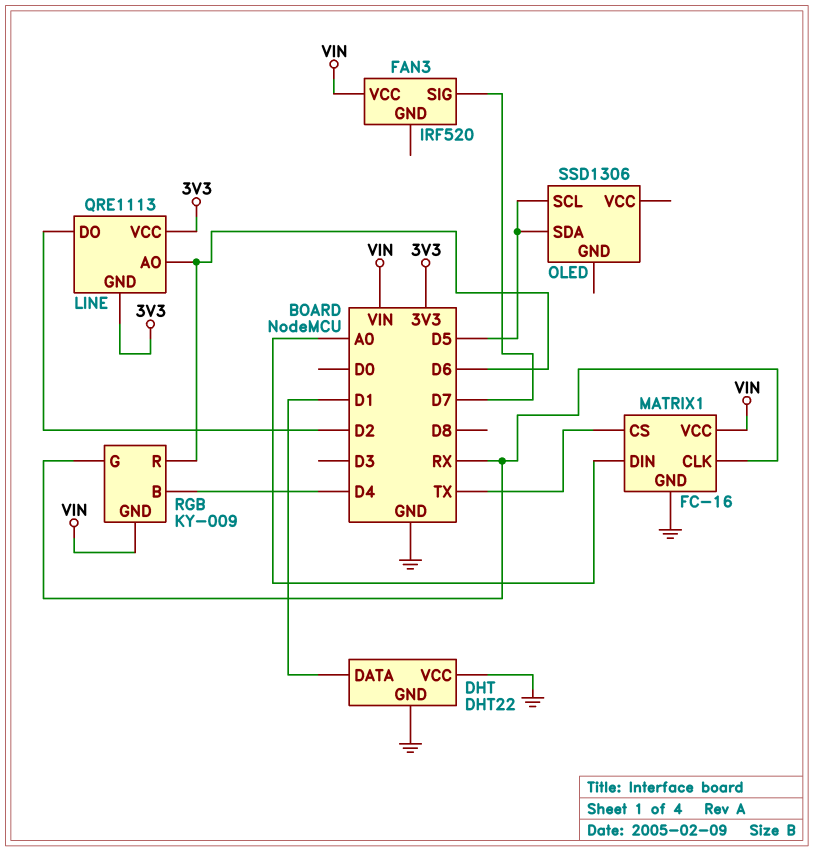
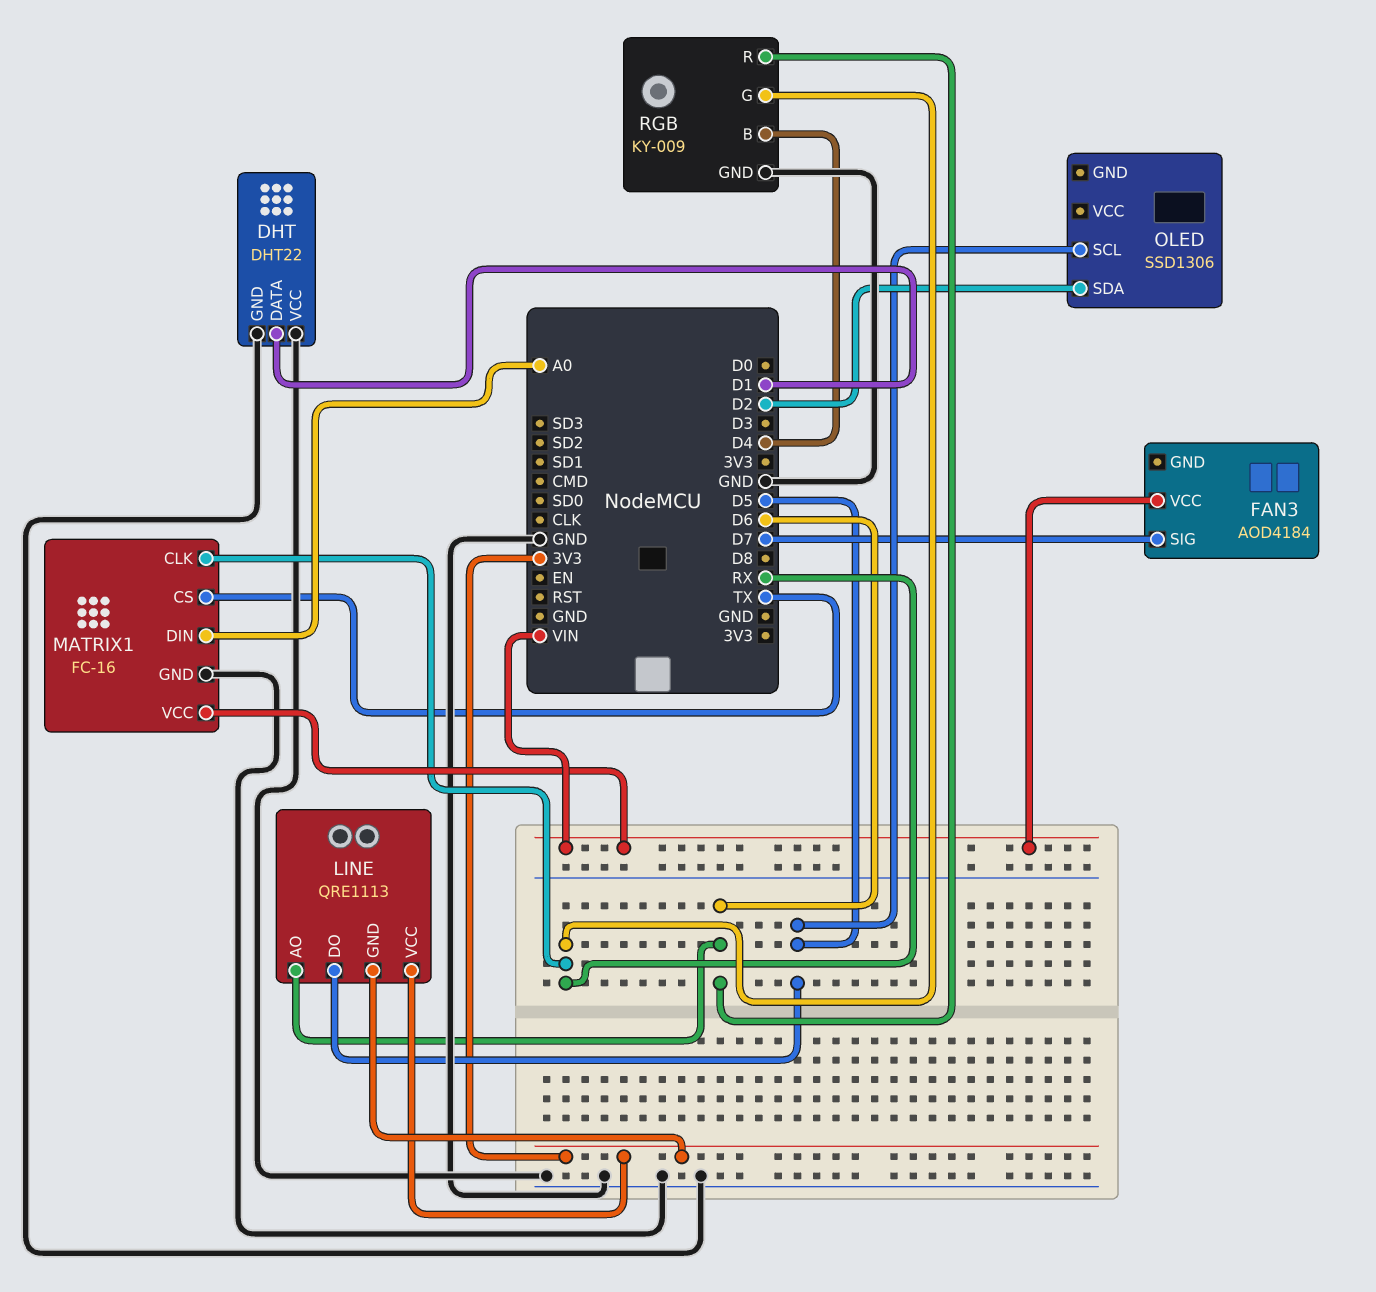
FAN3: IRF520 -> AOD4184
LINE pin DO: D2 -> D5
OLED pin SDA: D5 -> D2
RGB pin GND: VIN -> GND

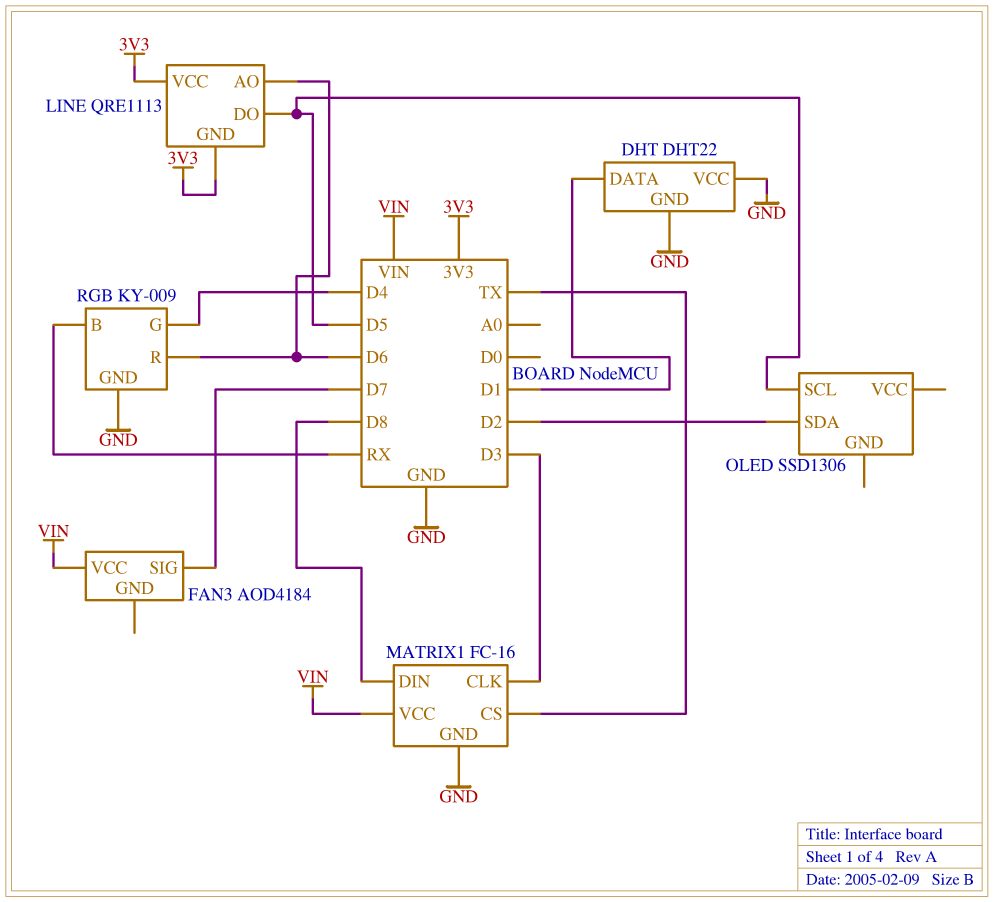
MATRIX1 pin CLK: RX -> D3
MATRIX1 pin DIN: A0 -> D8
RGB pin B: D4 -> RX
RGB pin G: RX -> D4

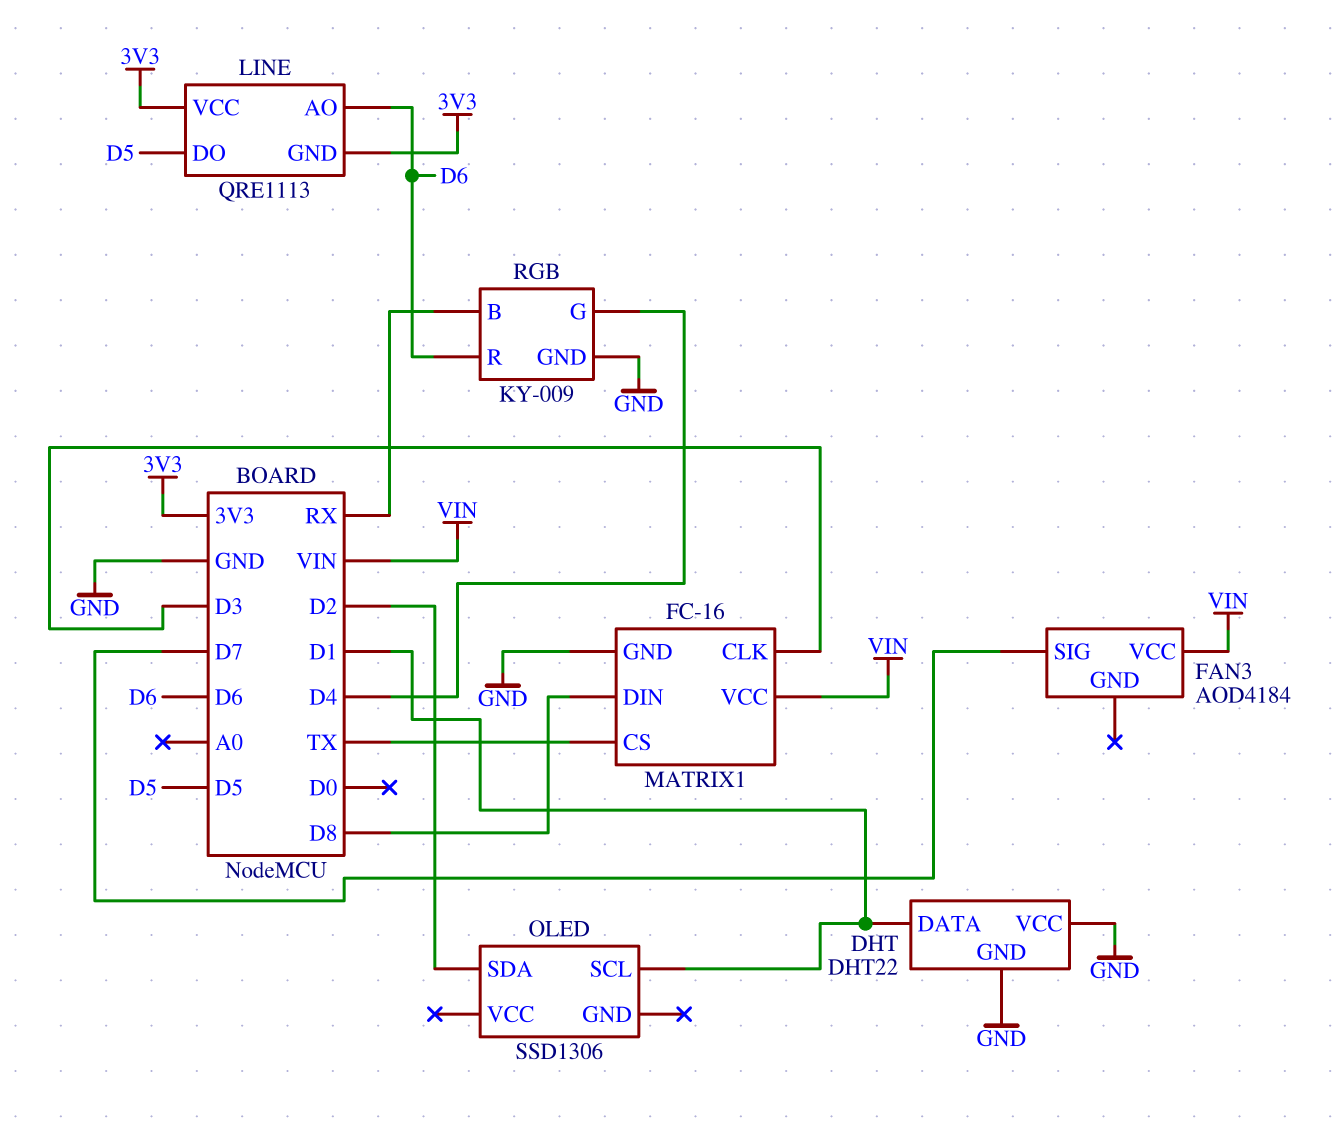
OLED pin SCL: D5 -> D1

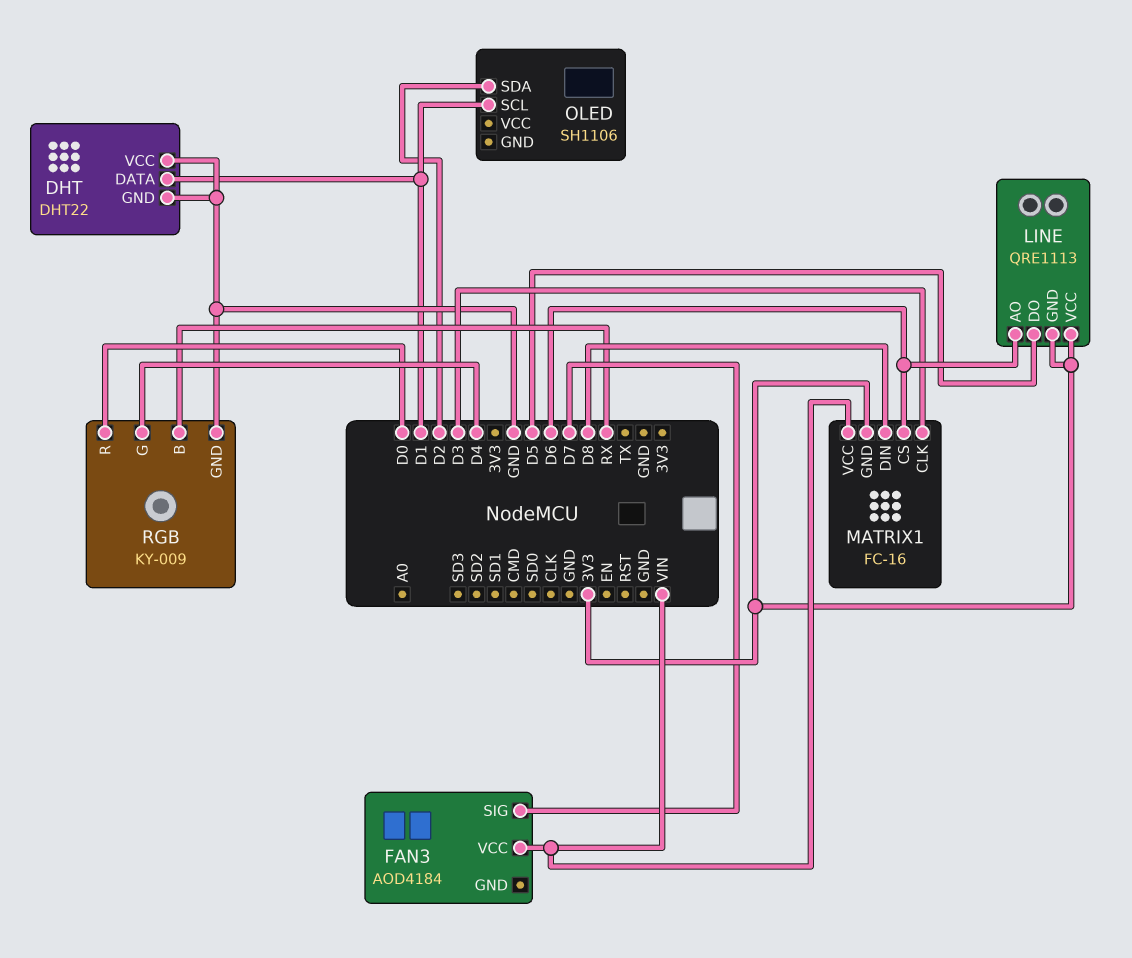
MATRIX1 pin CS: TX -> D6
MATRIX1 pin GND: GND -> 3V3
OLED: SSD1306 -> SH1106
RGB pin R: D6 -> D0

